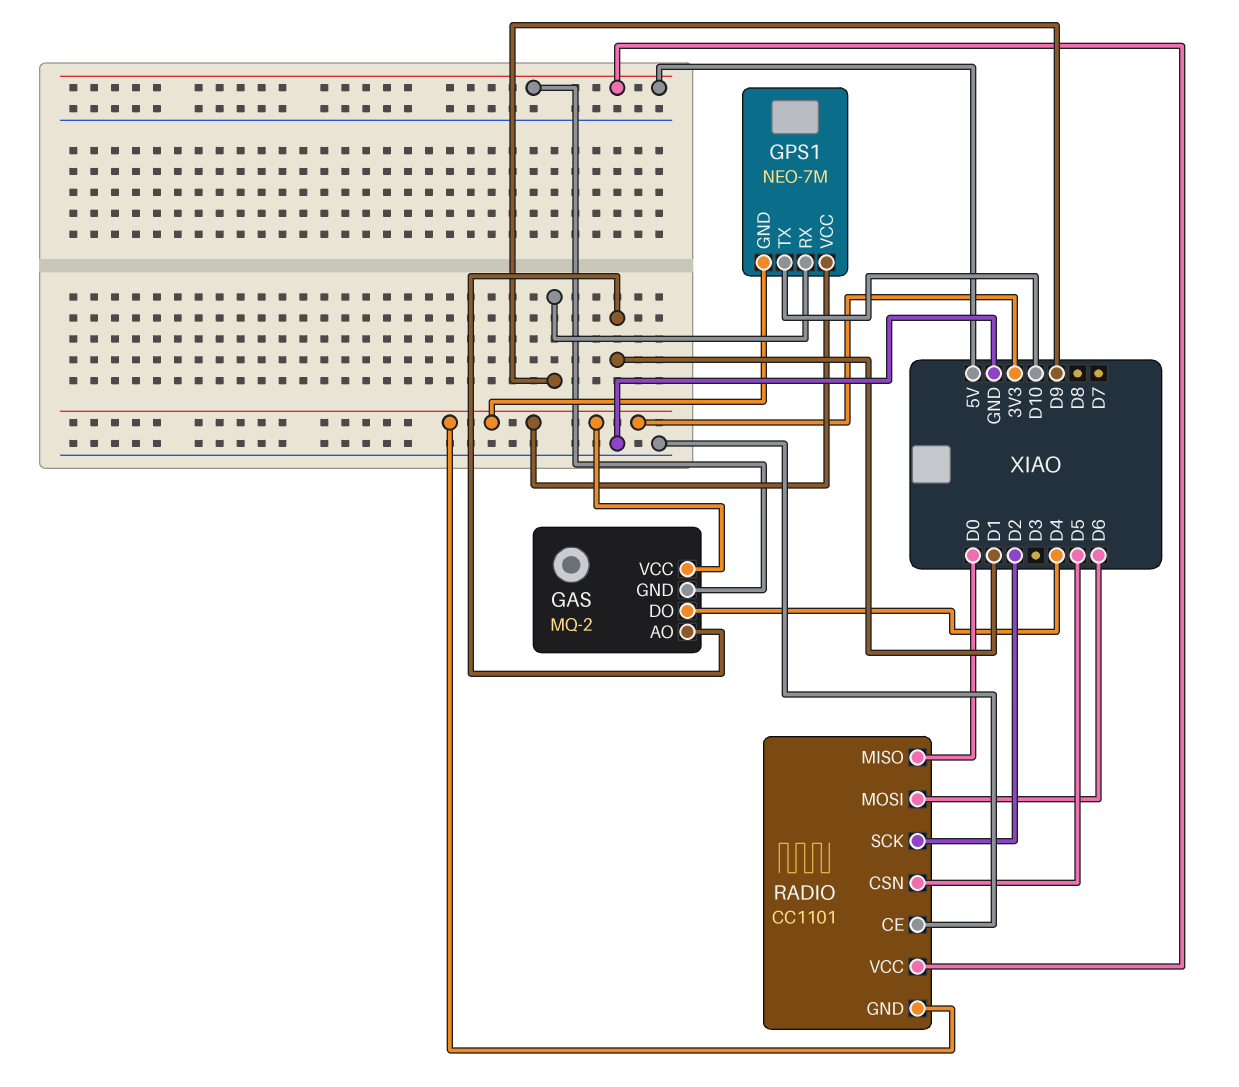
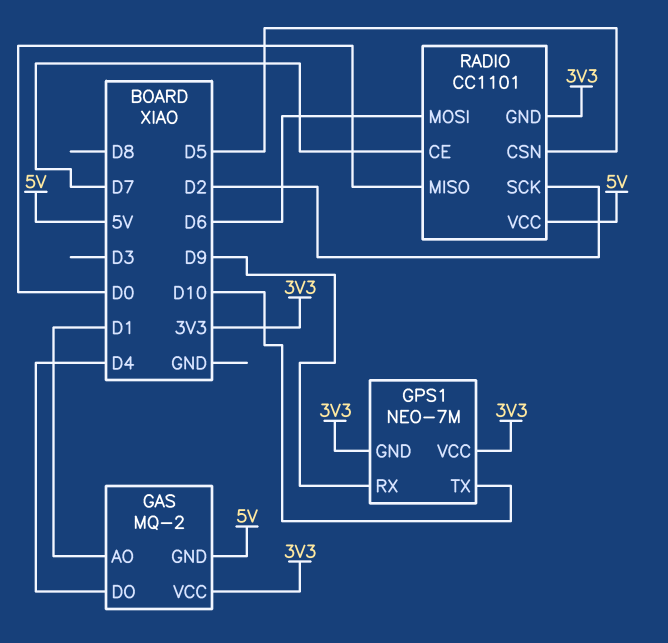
RADIO pin CE: GND -> D7

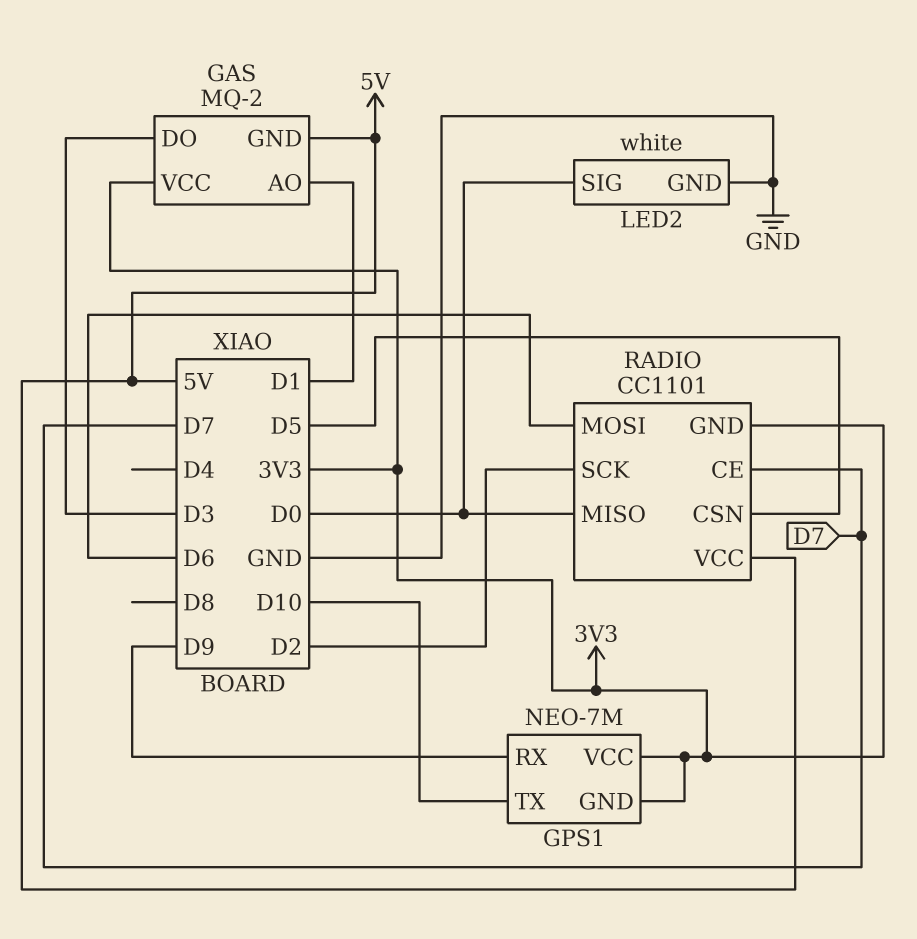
GAS pin DO: D4 -> D3
LED2: none -> white
LED2 pin GND: none -> GND
LED2 pin SIG: none -> D0

